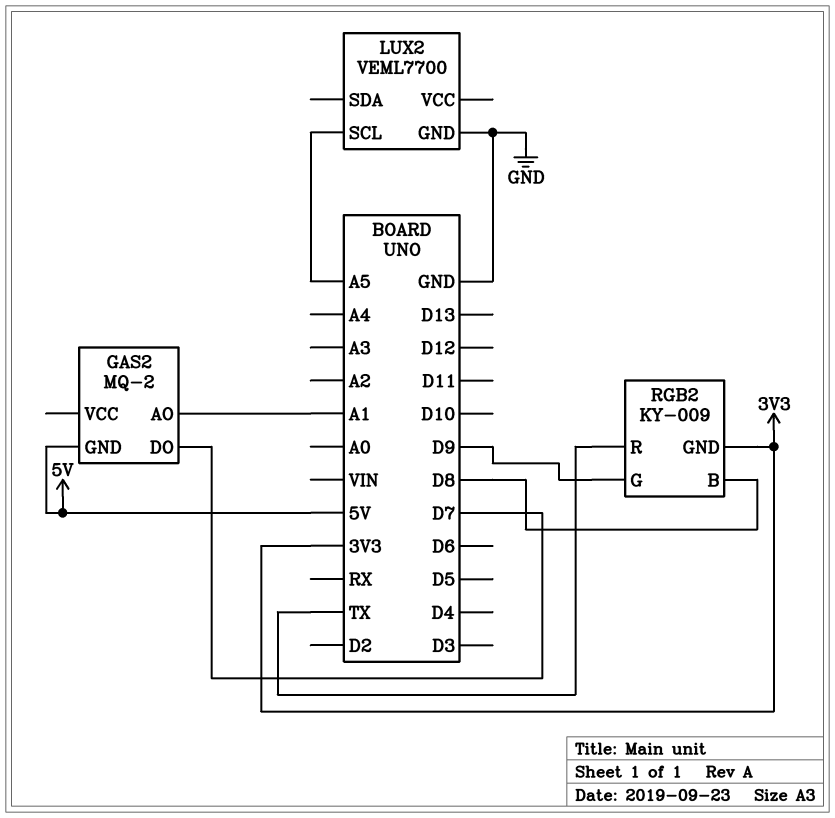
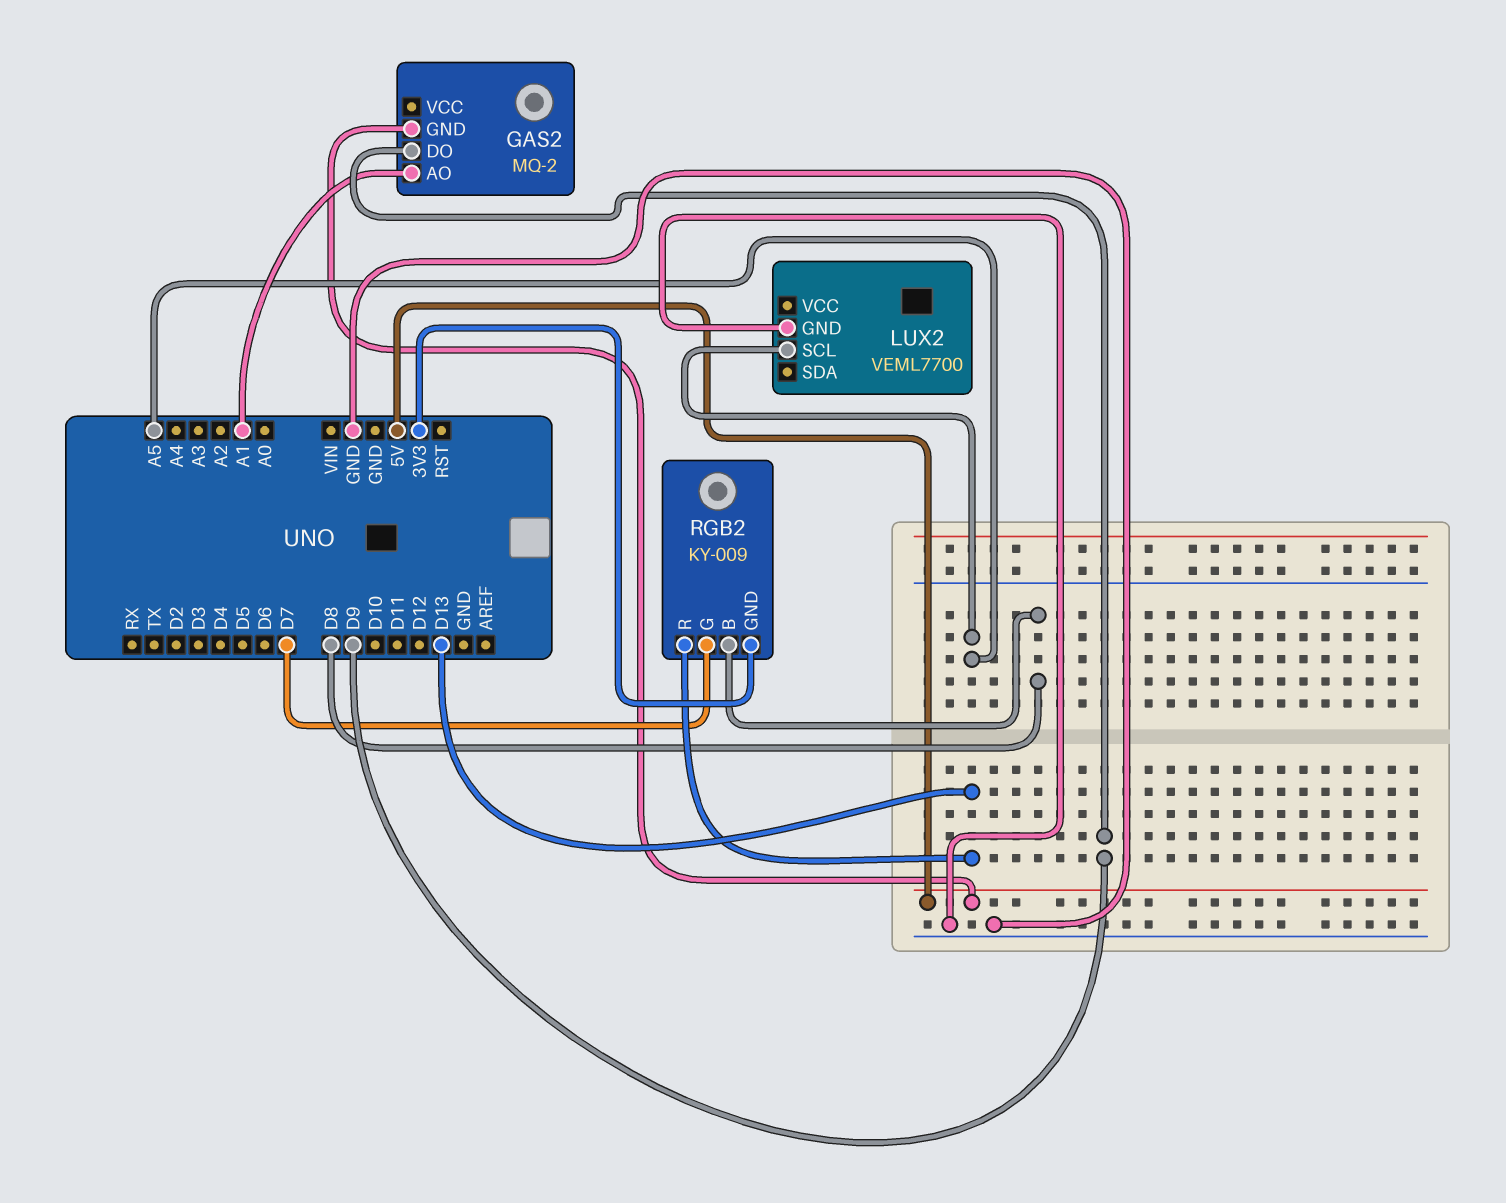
GAS2 pin DO: D7 -> D9
RGB2 pin G: D9 -> D7
RGB2 pin R: TX -> D13

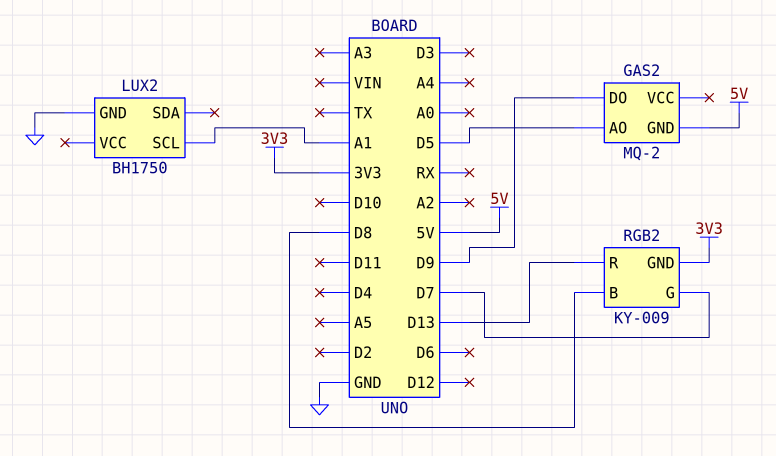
GAS2 pin AO: A1 -> D5
LUX2: VEML7700 -> BH1750
LUX2 pin SCL: A5 -> A1

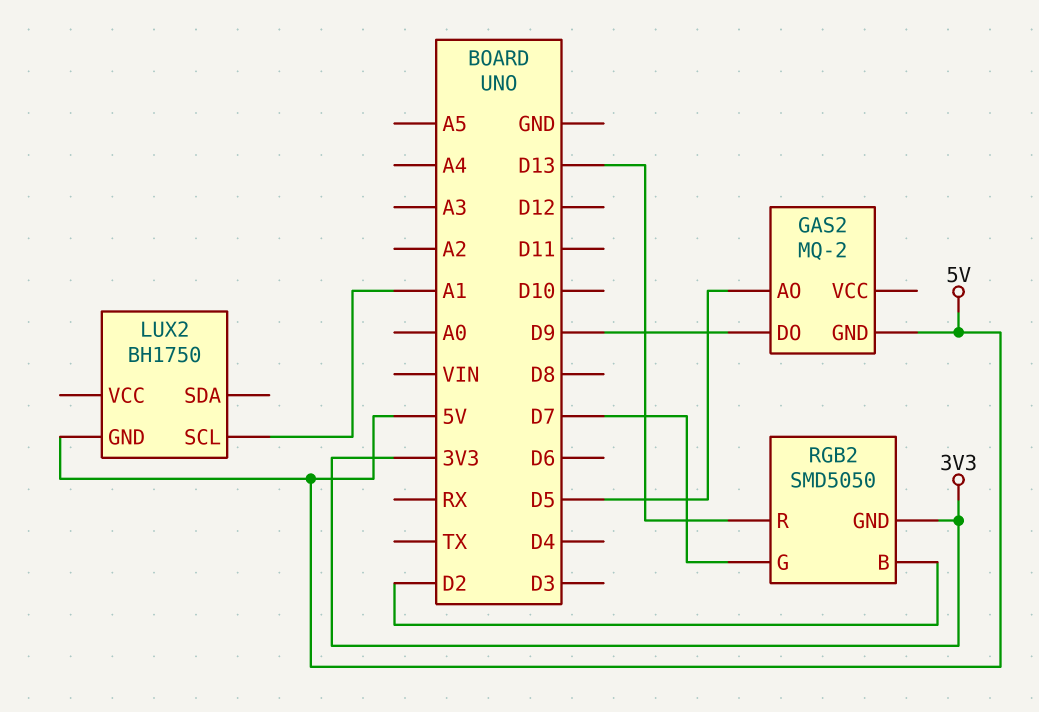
LUX2 pin GND: GND -> 5V
RGB2: KY-009 -> SMD5050
RGB2 pin B: D8 -> D2

